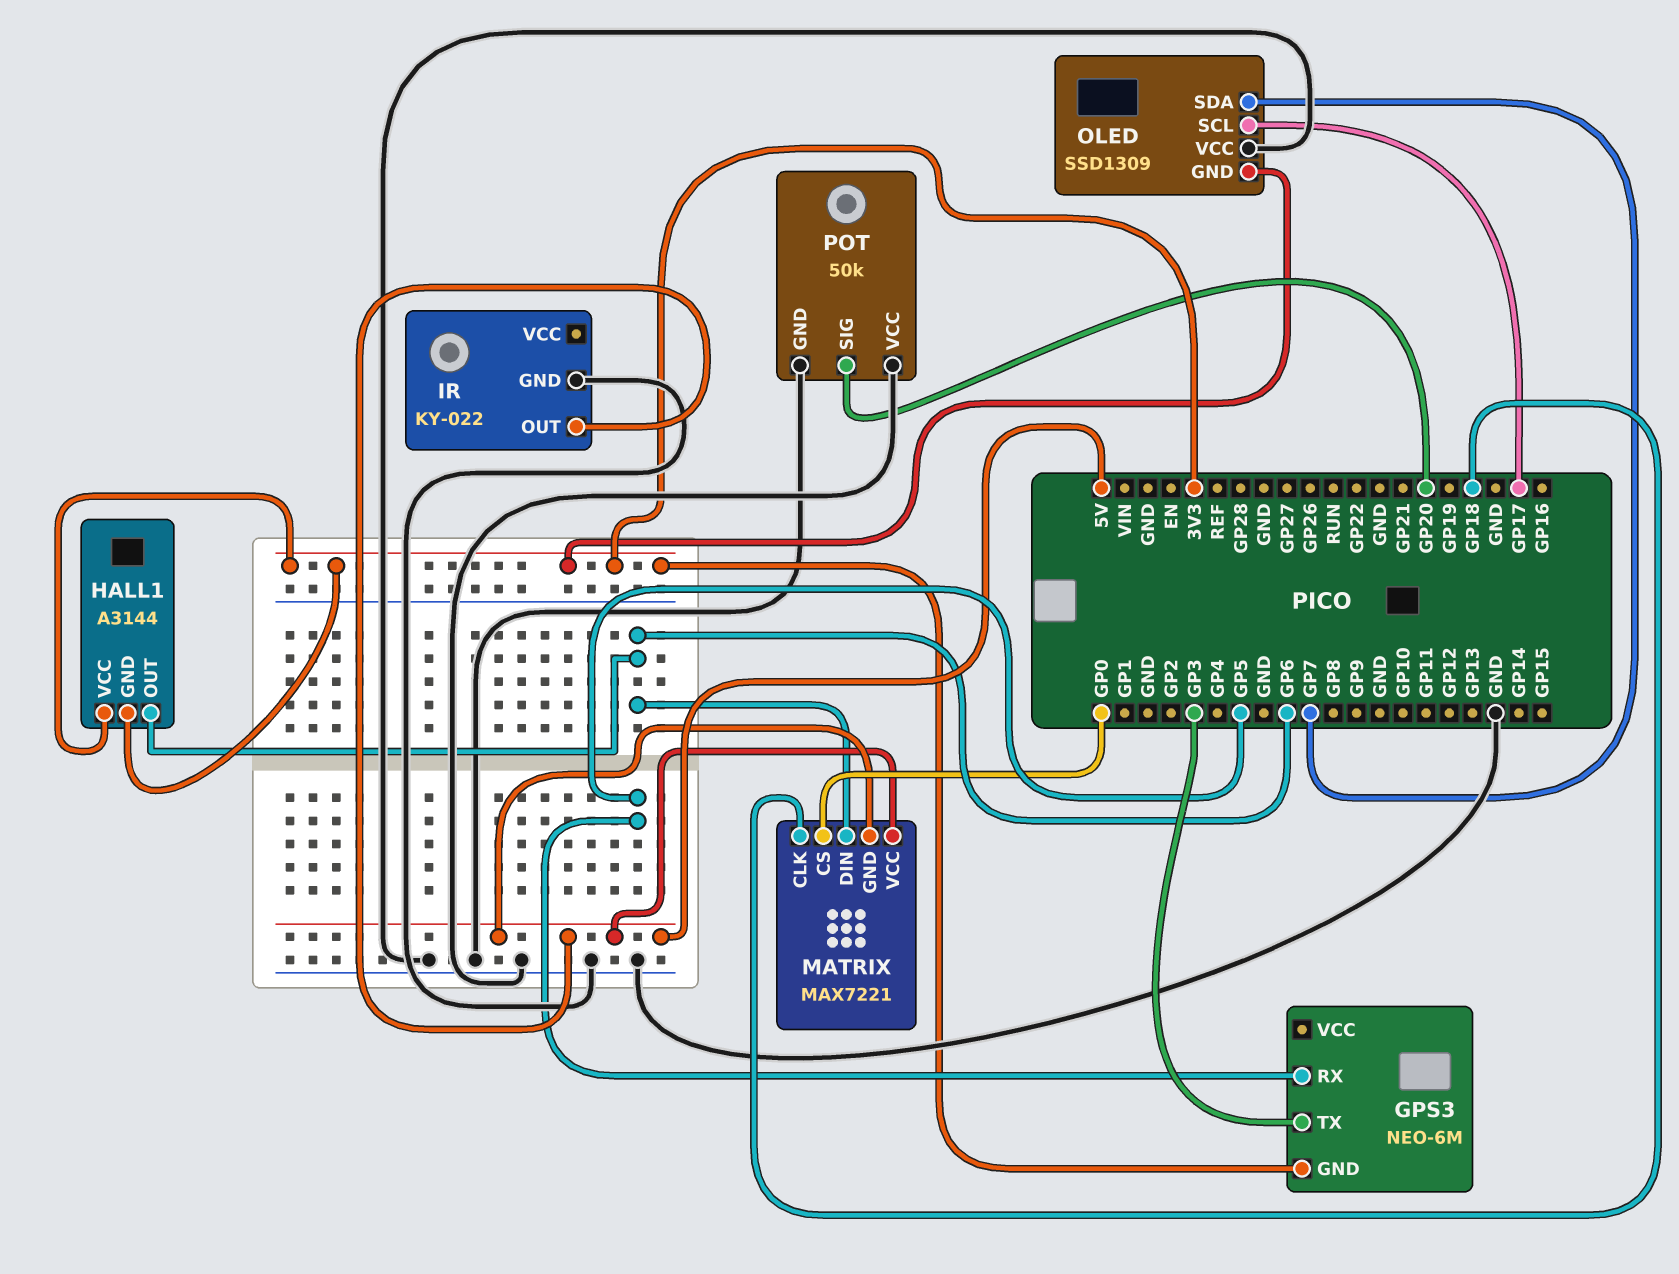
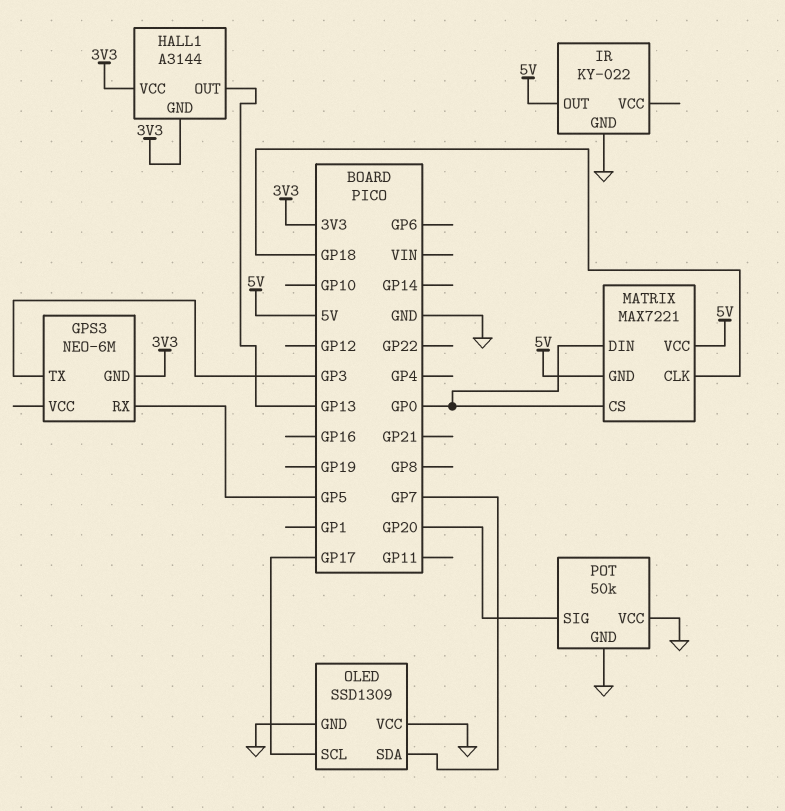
HALL1 pin OUT: GP6 -> GP13
MATRIX pin DIN: GP6 -> GP0
OLED pin GND: 3V3 -> GND

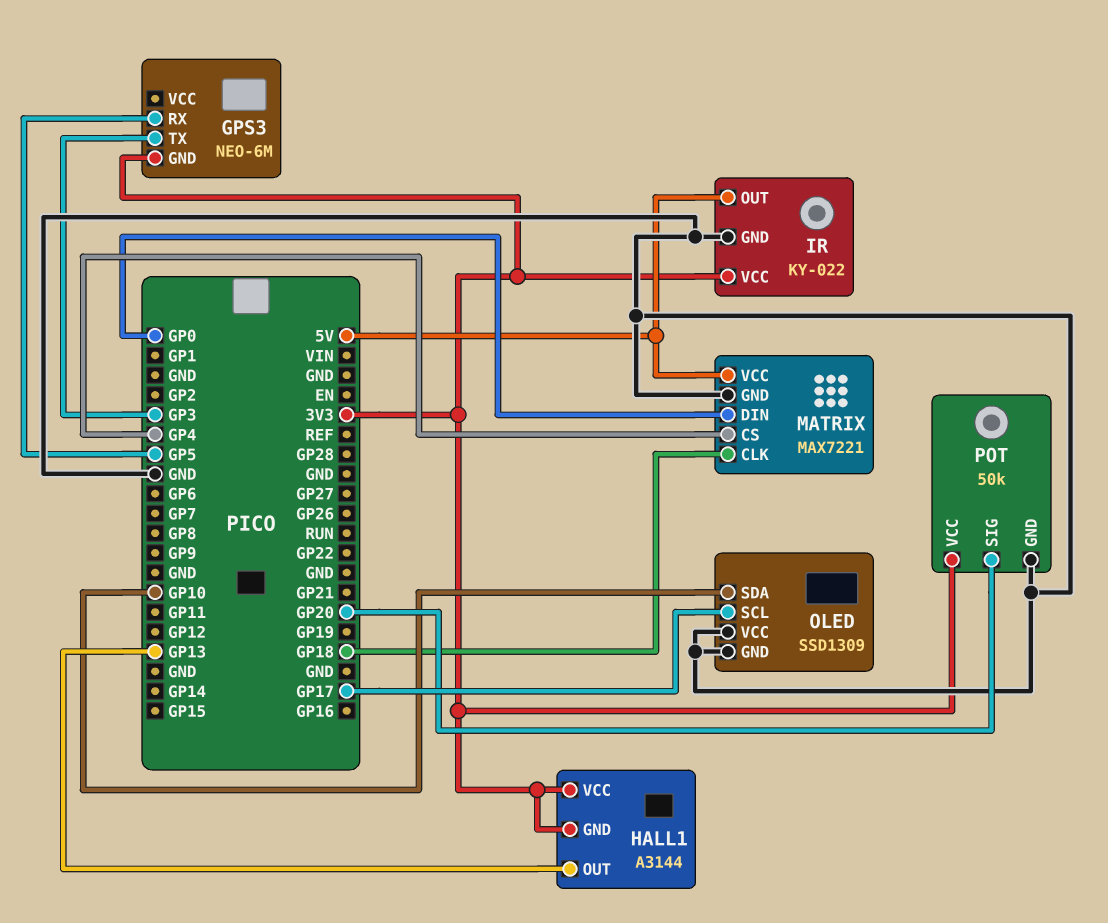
IR pin VCC: none -> 3V3
MATRIX pin CS: GP0 -> GP4
MATRIX pin GND: 5V -> GND
OLED pin SDA: GP7 -> GP10
POT pin VCC: GND -> 3V3

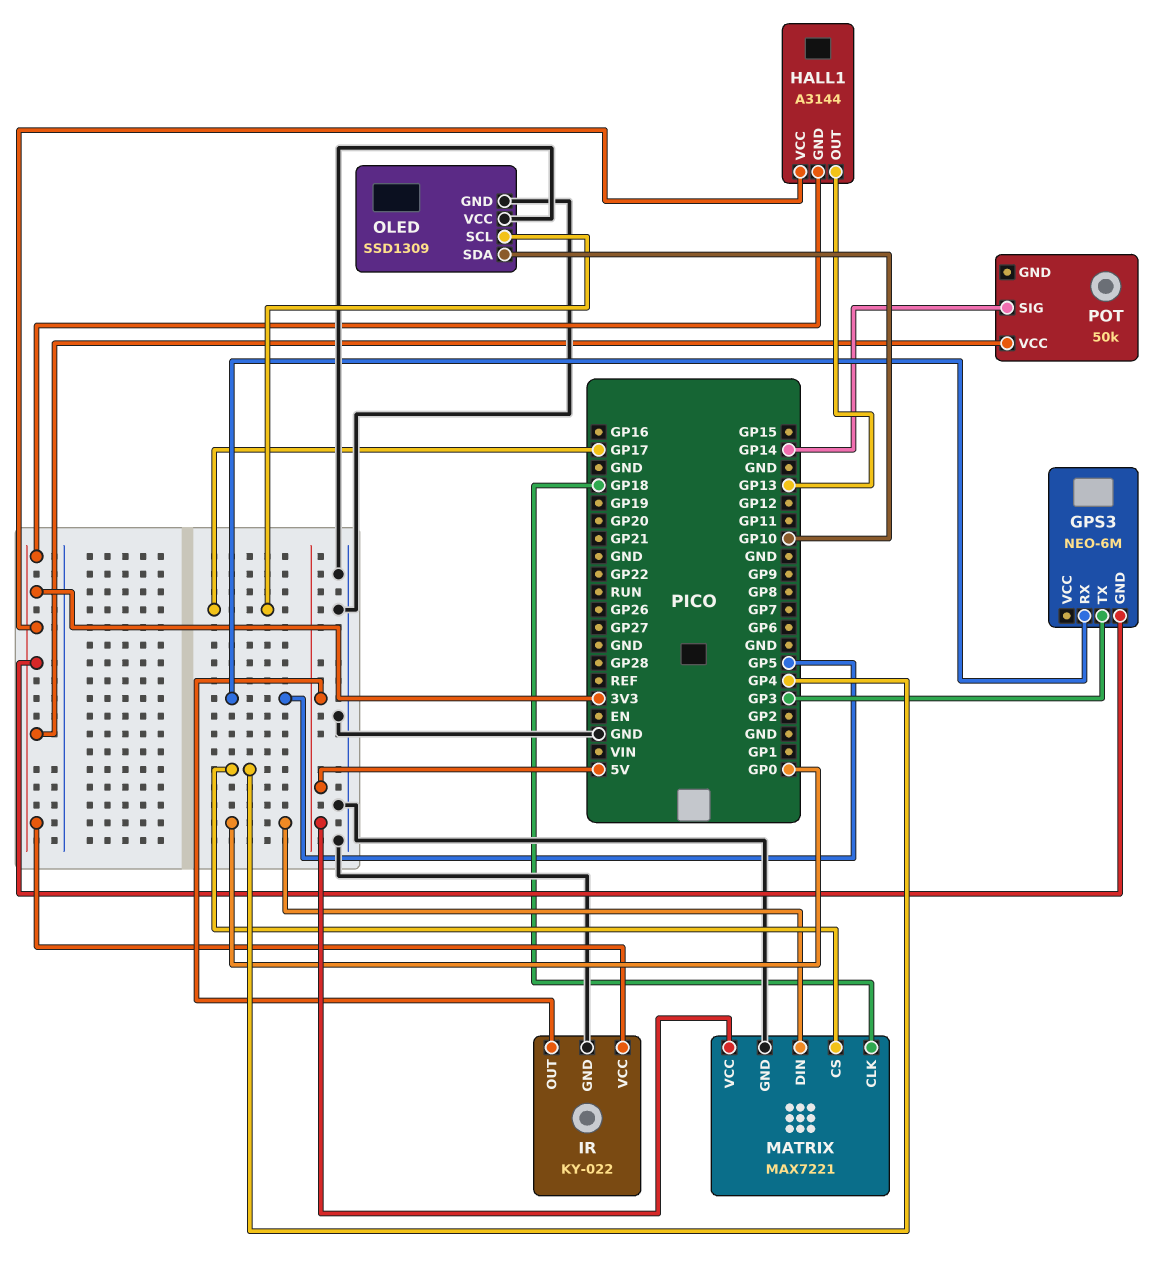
POT pin GND: GND -> none
POT pin SIG: GP20 -> GP14

